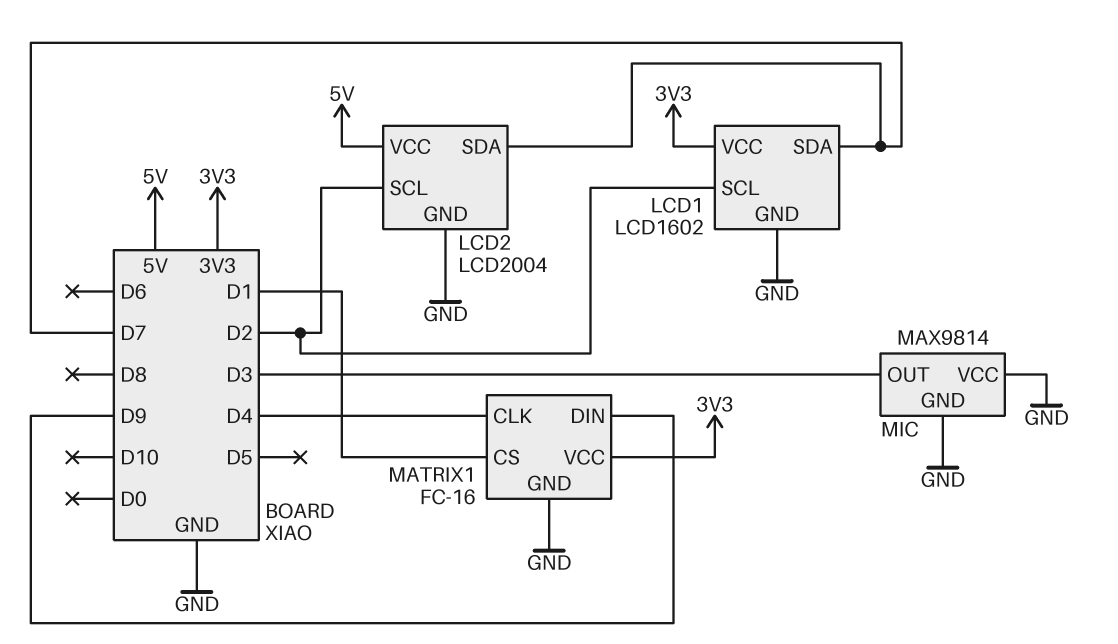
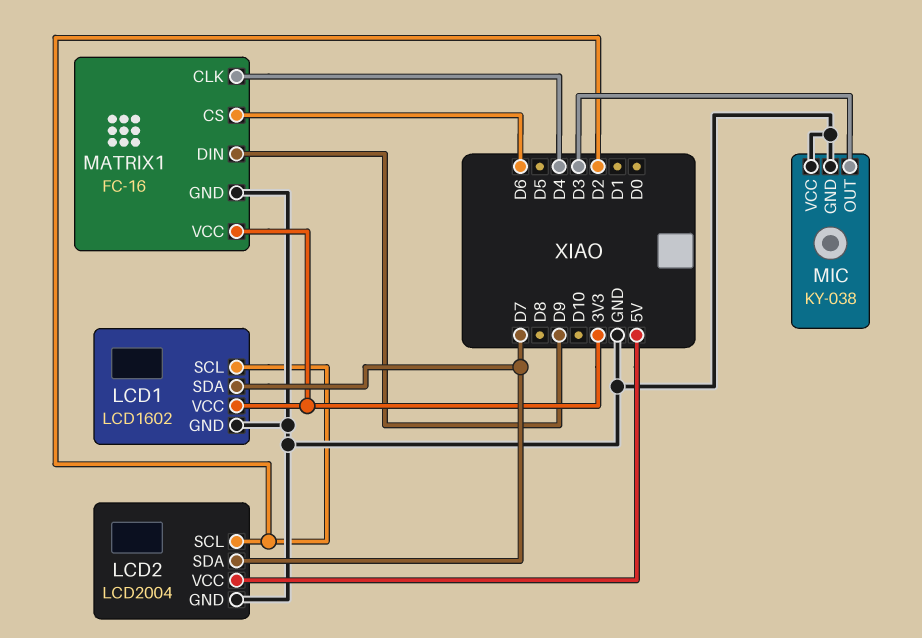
MATRIX1 pin CS: D1 -> D6
MIC: MAX9814 -> KY-038

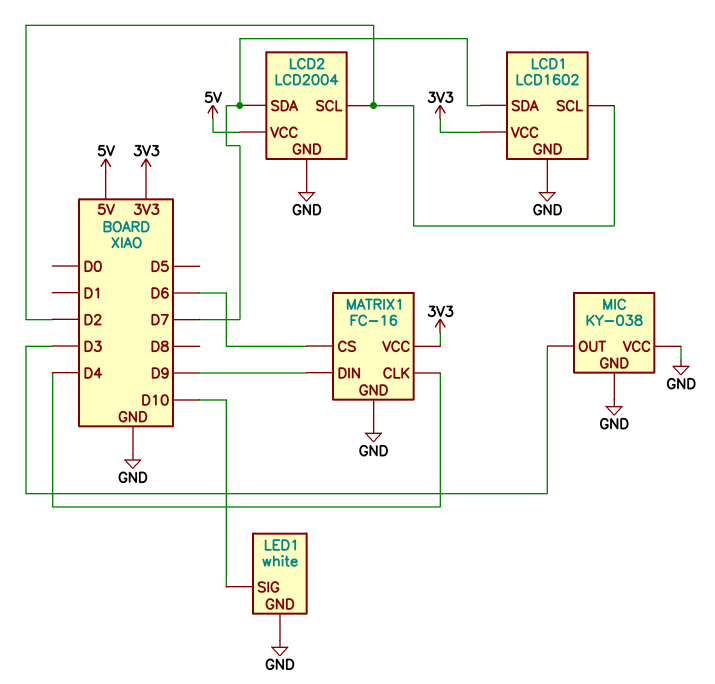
LED1: none -> white
LED1 pin GND: none -> GND
LED1 pin SIG: none -> D10

